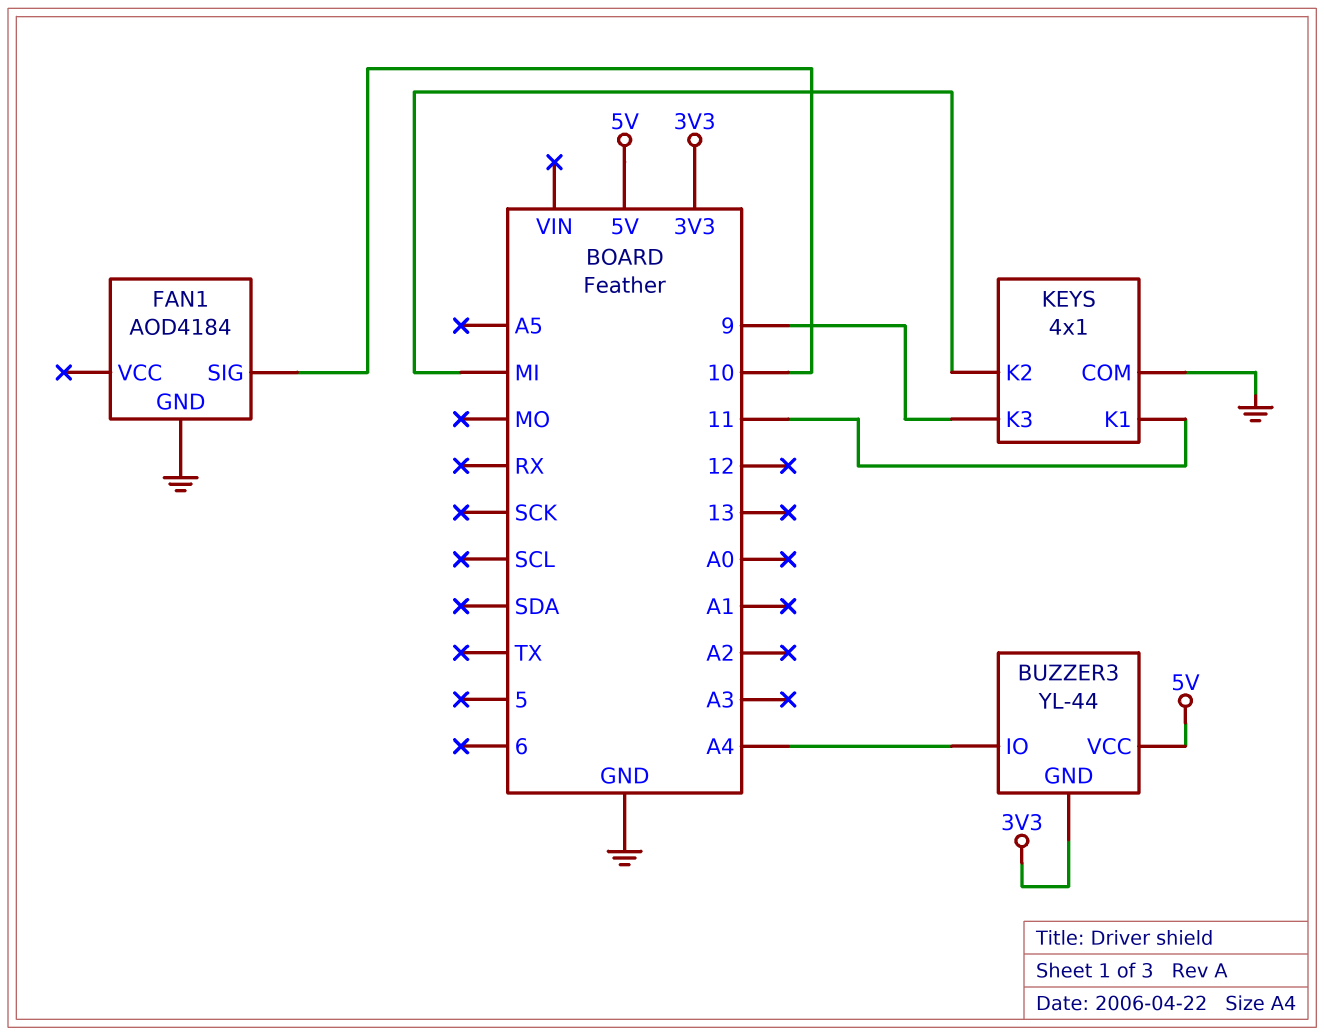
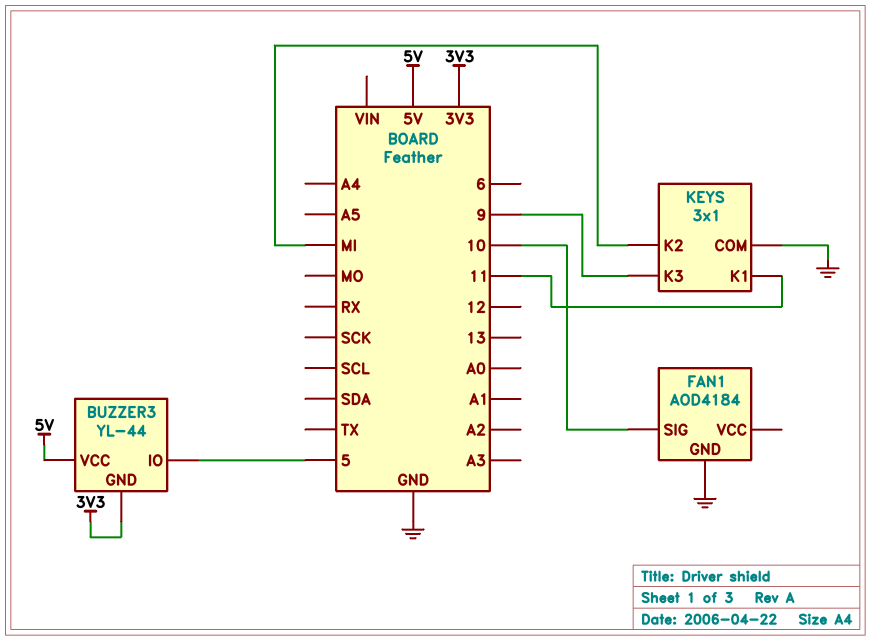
BUZZER3 pin IO: A4 -> 5
KEYS: 4x1 -> 3x1

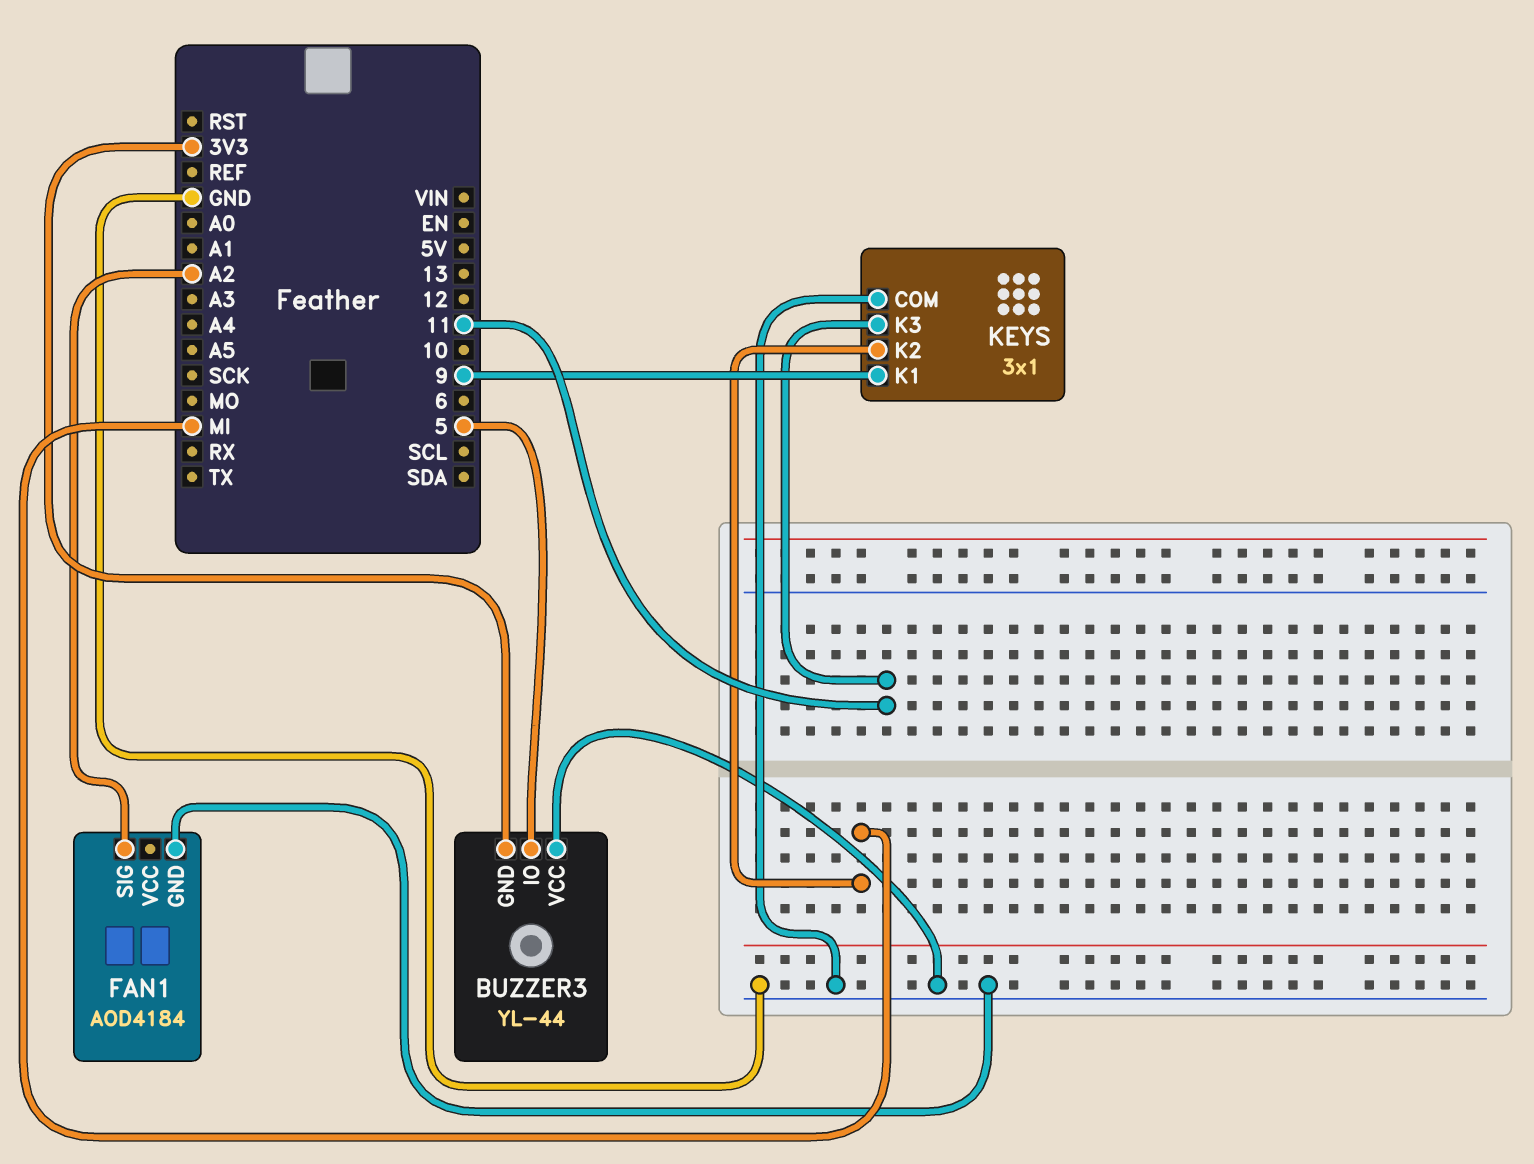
BUZZER3 pin VCC: 5V -> GND
FAN1 pin SIG: 10 -> A2
KEYS pin K1: 11 -> 9
KEYS pin K3: 9 -> 11

